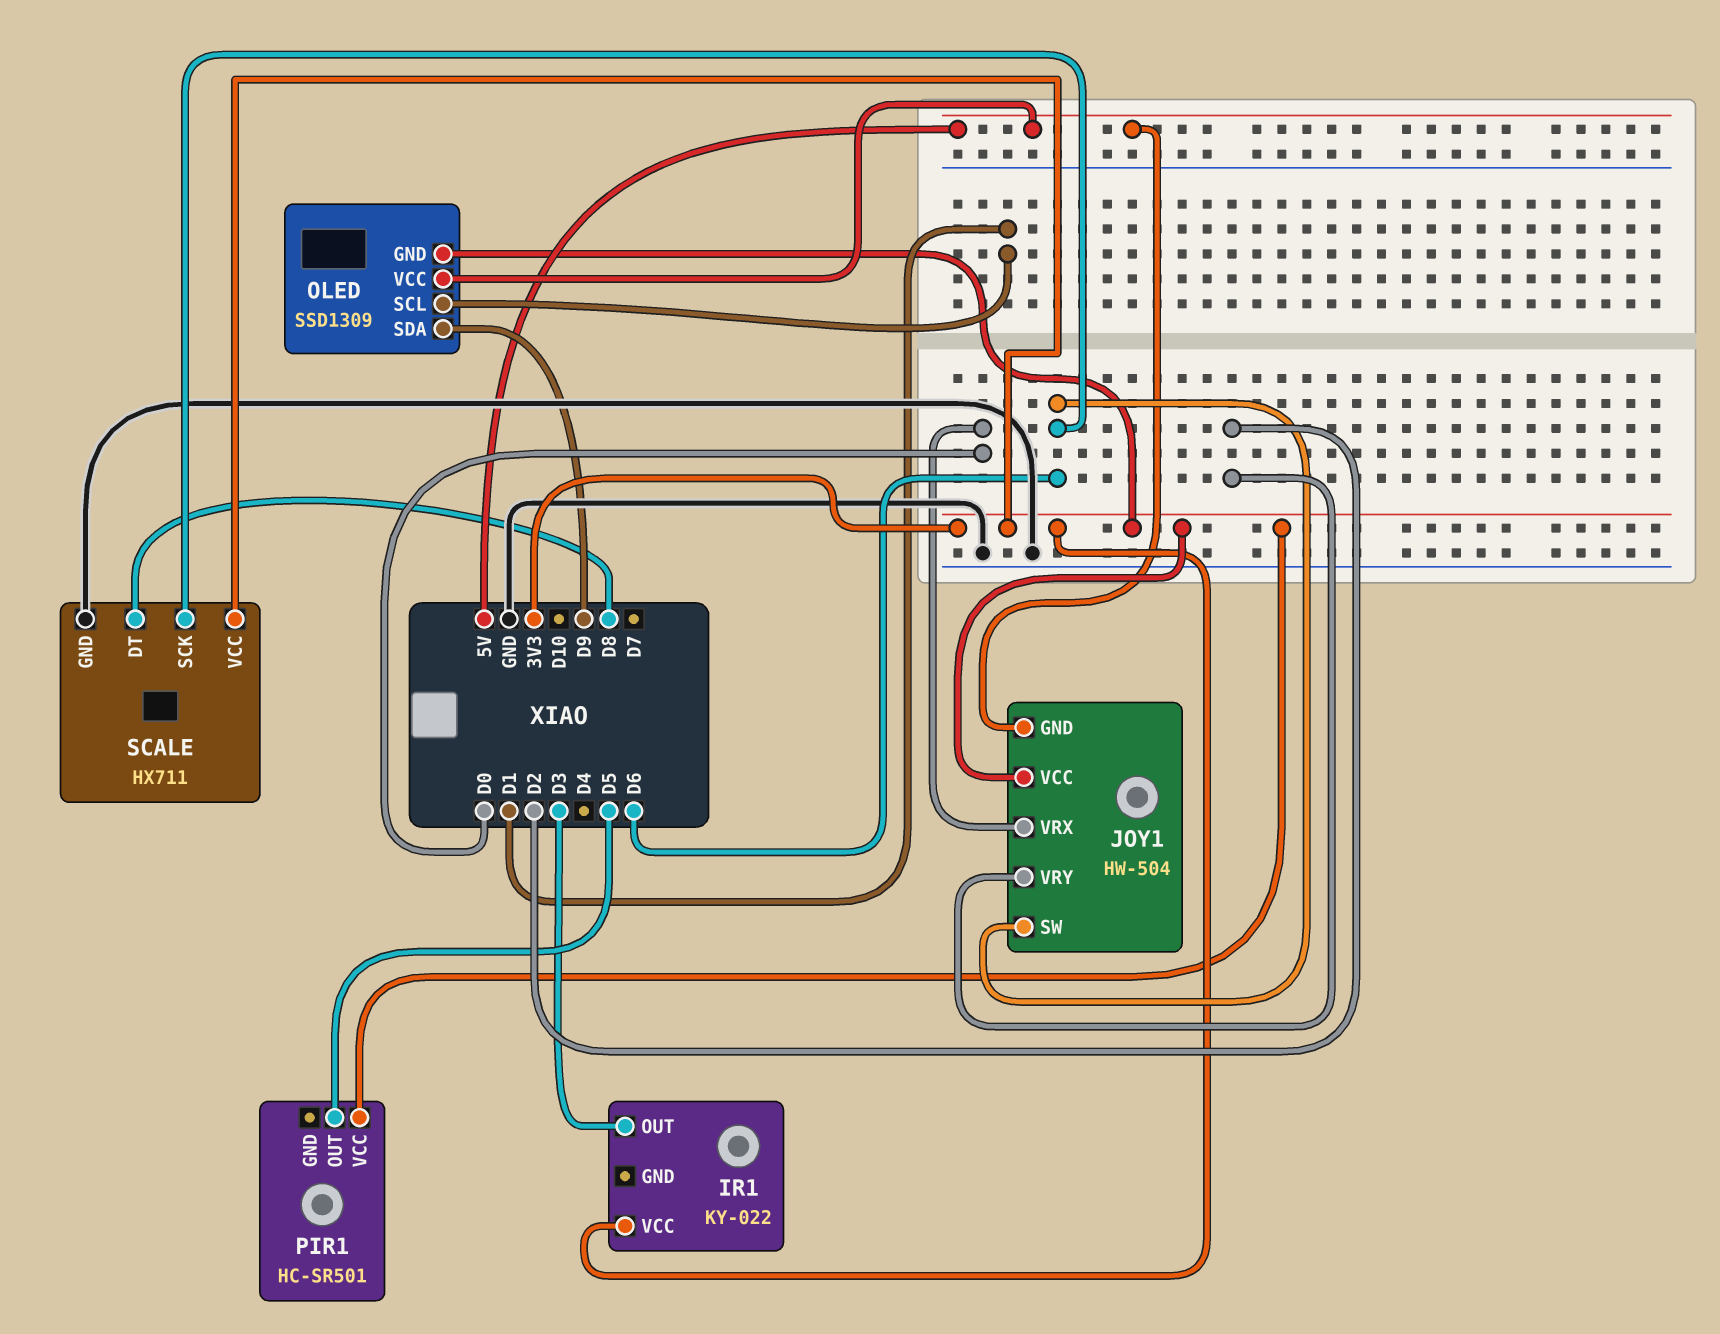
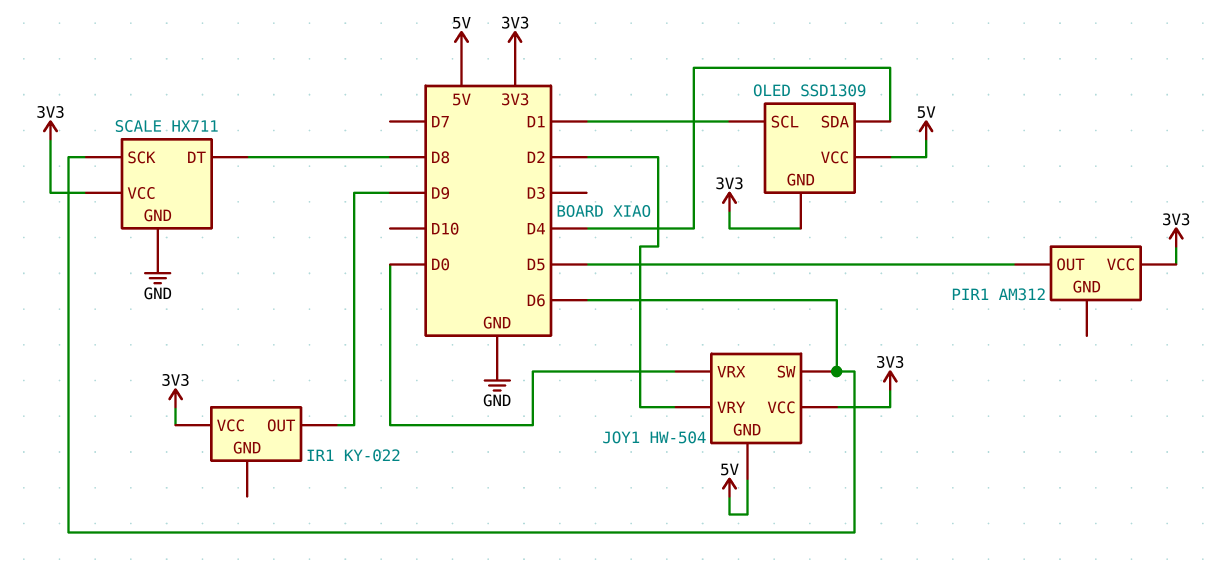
IR1 pin OUT: D3 -> D9
OLED pin SDA: D9 -> D4
PIR1: HC-SR501 -> AM312

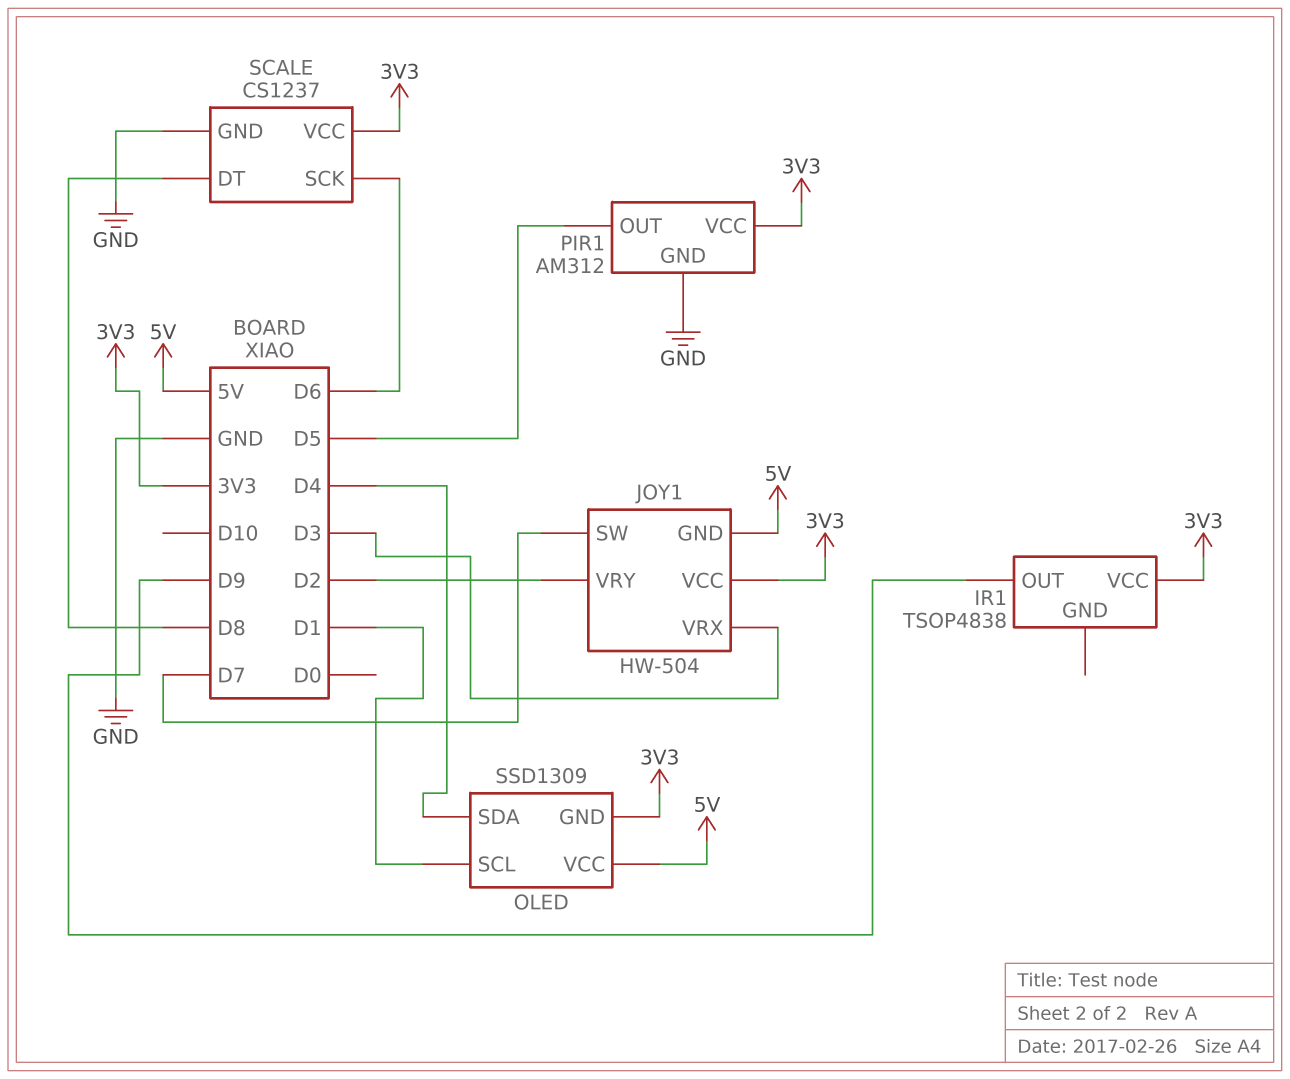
IR1: KY-022 -> TSOP4838
JOY1 pin SW: D6 -> D7
JOY1 pin VRX: D0 -> D3
PIR1 pin GND: none -> GND
SCALE: HX711 -> CS1237

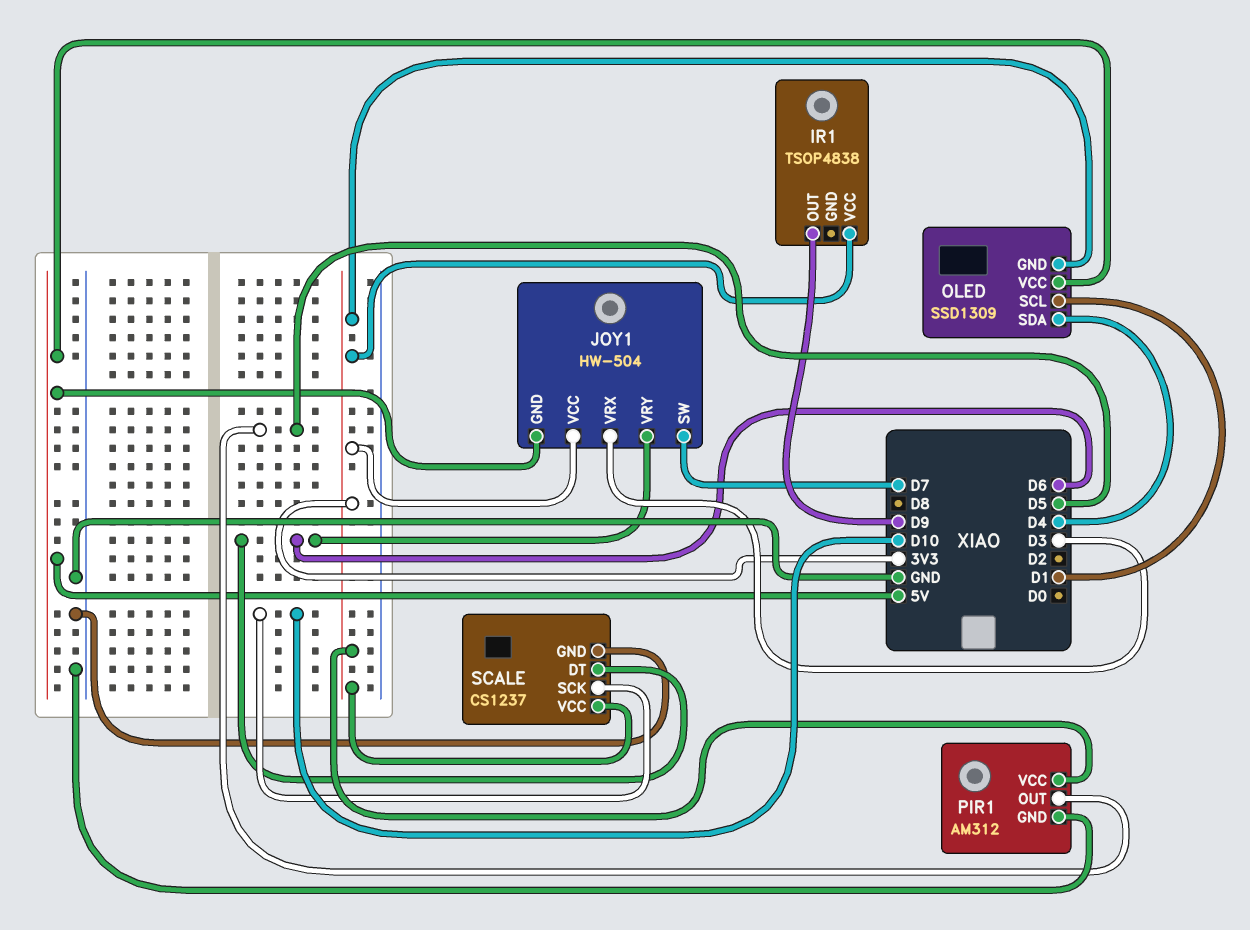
JOY1 pin VRY: D2 -> D6
SCALE pin DT: D8 -> D6
SCALE pin SCK: D6 -> D10

